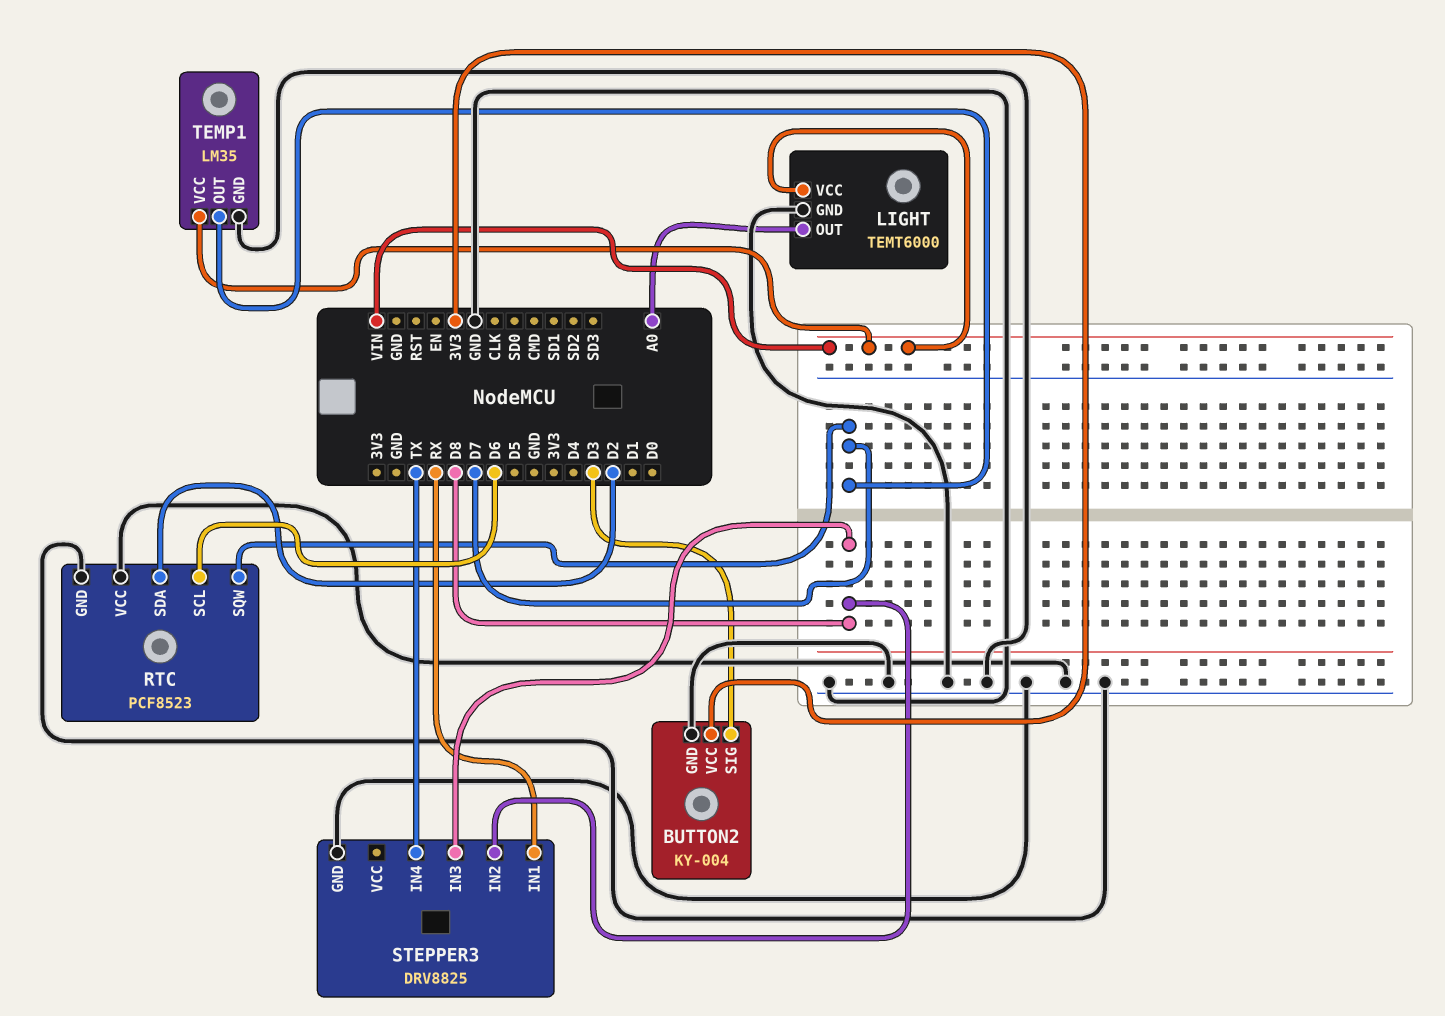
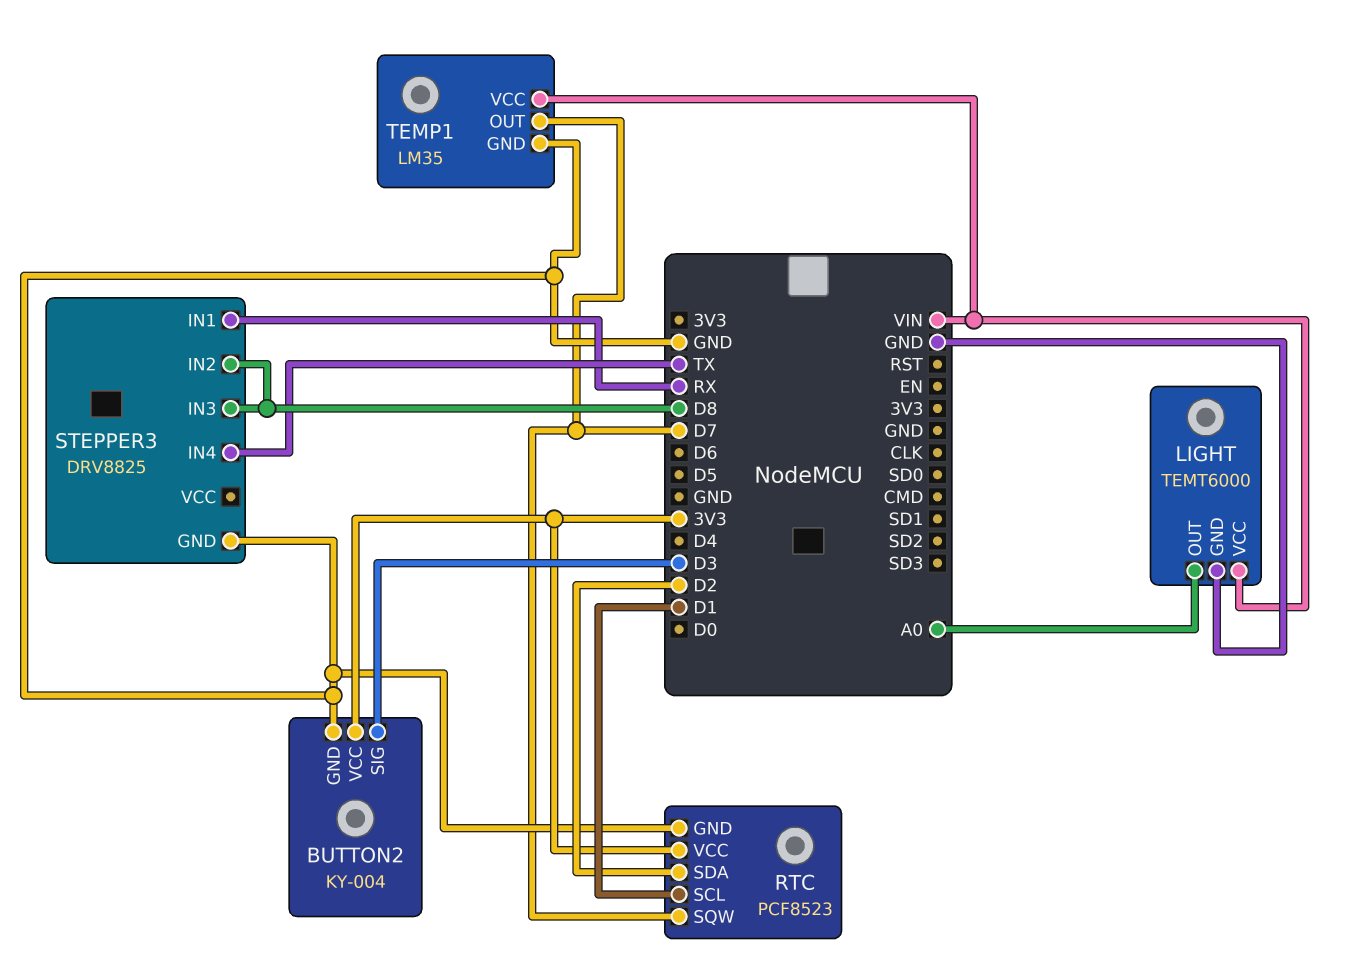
RTC pin SCL: D6 -> D1
RTC pin VCC: GND -> 3V3

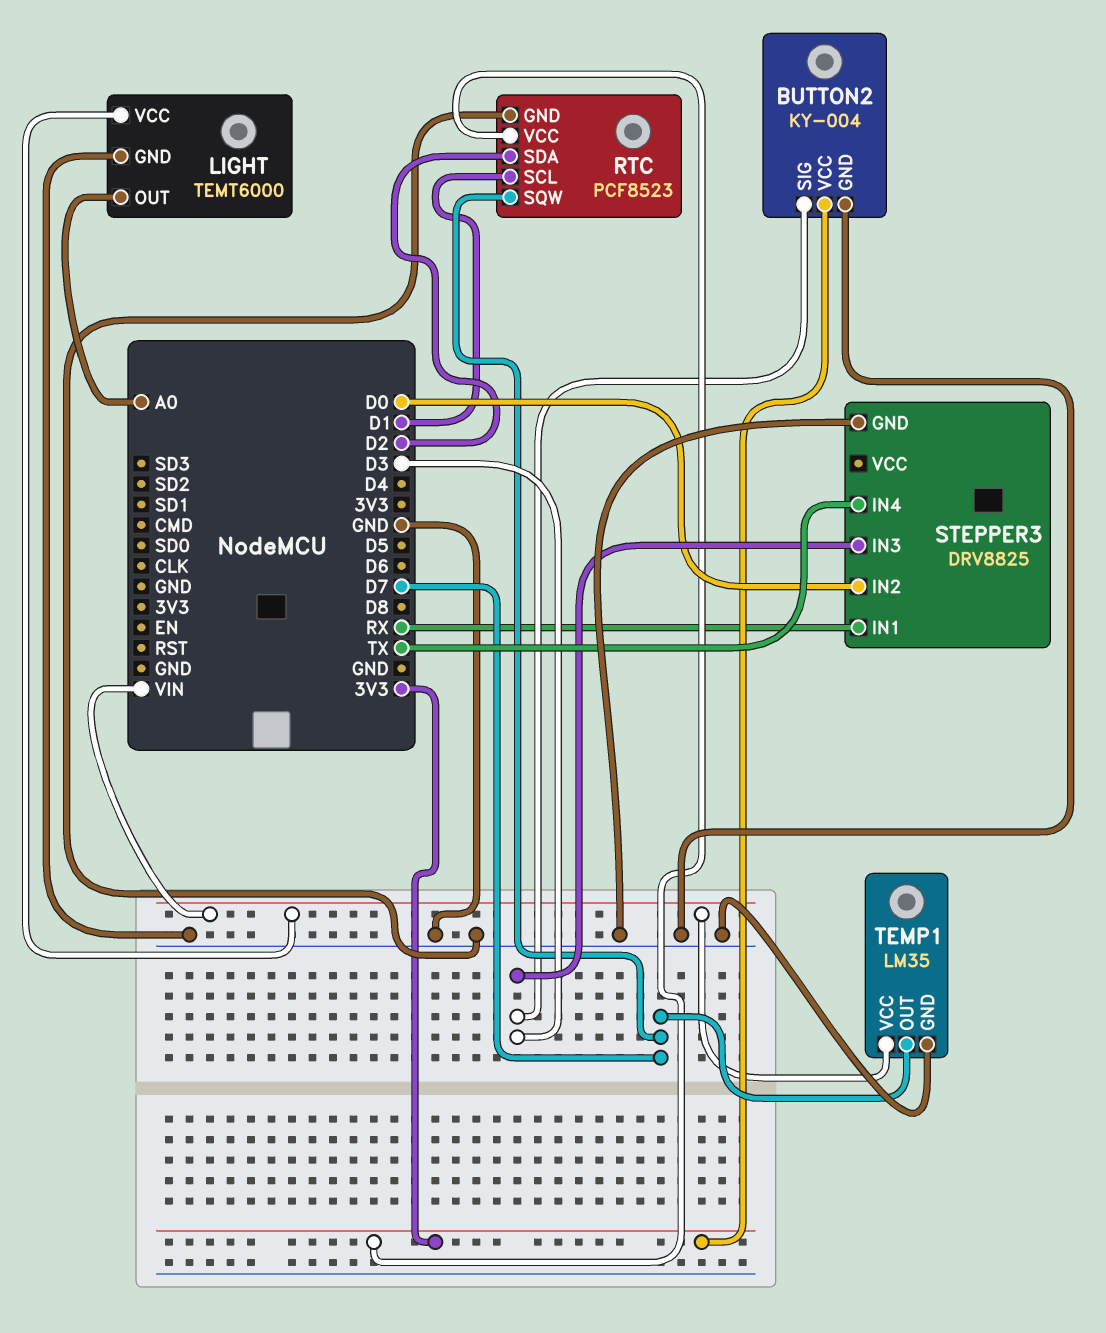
STEPPER3 pin IN2: D8 -> D0
STEPPER3 pin IN3: D8 -> D3

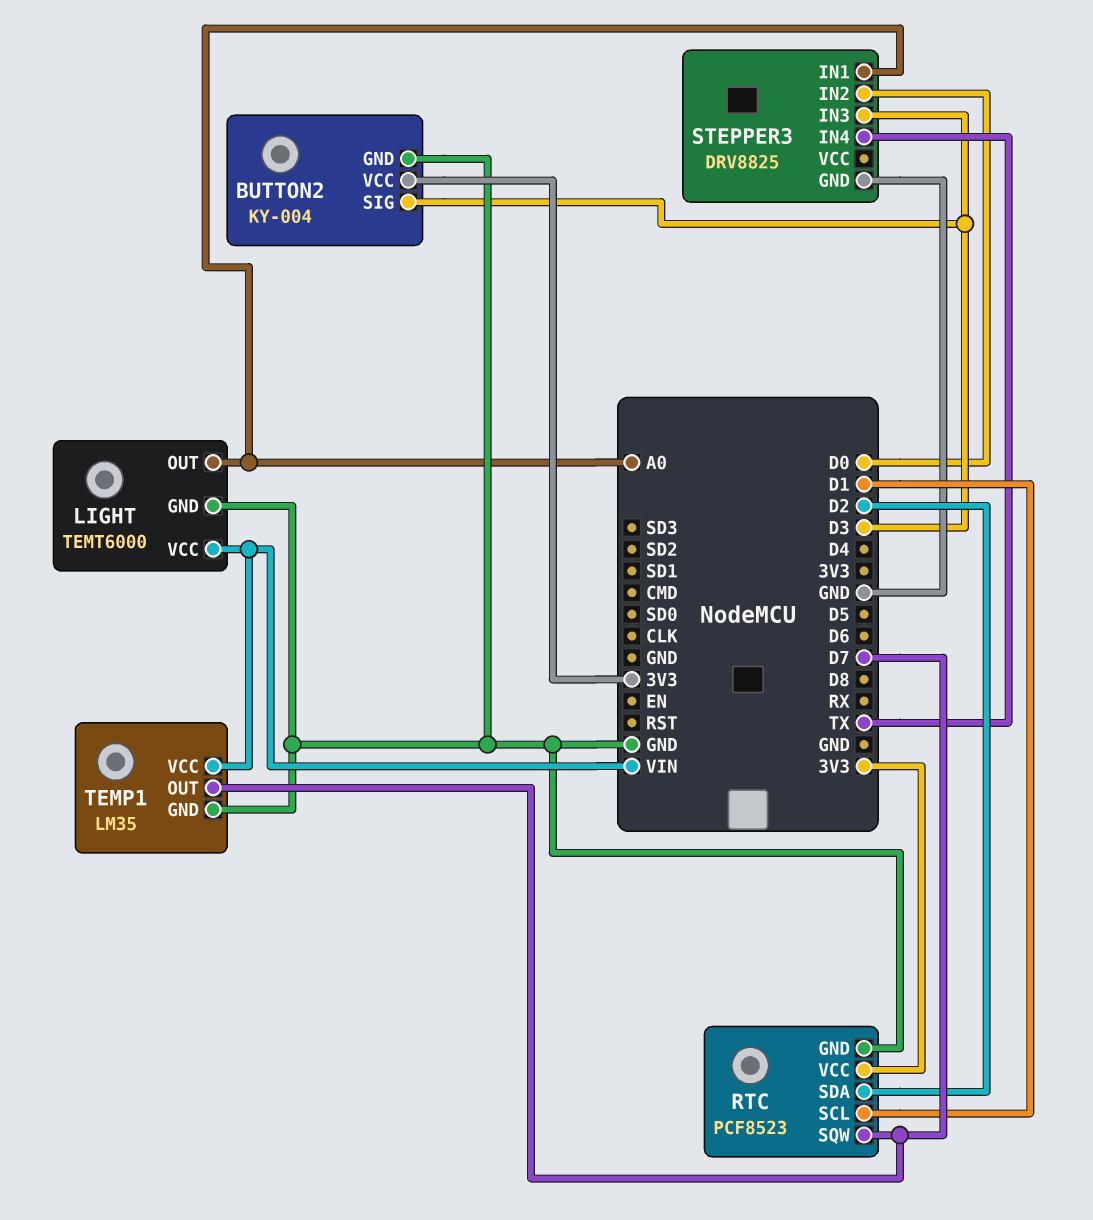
STEPPER3 pin IN1: RX -> A0

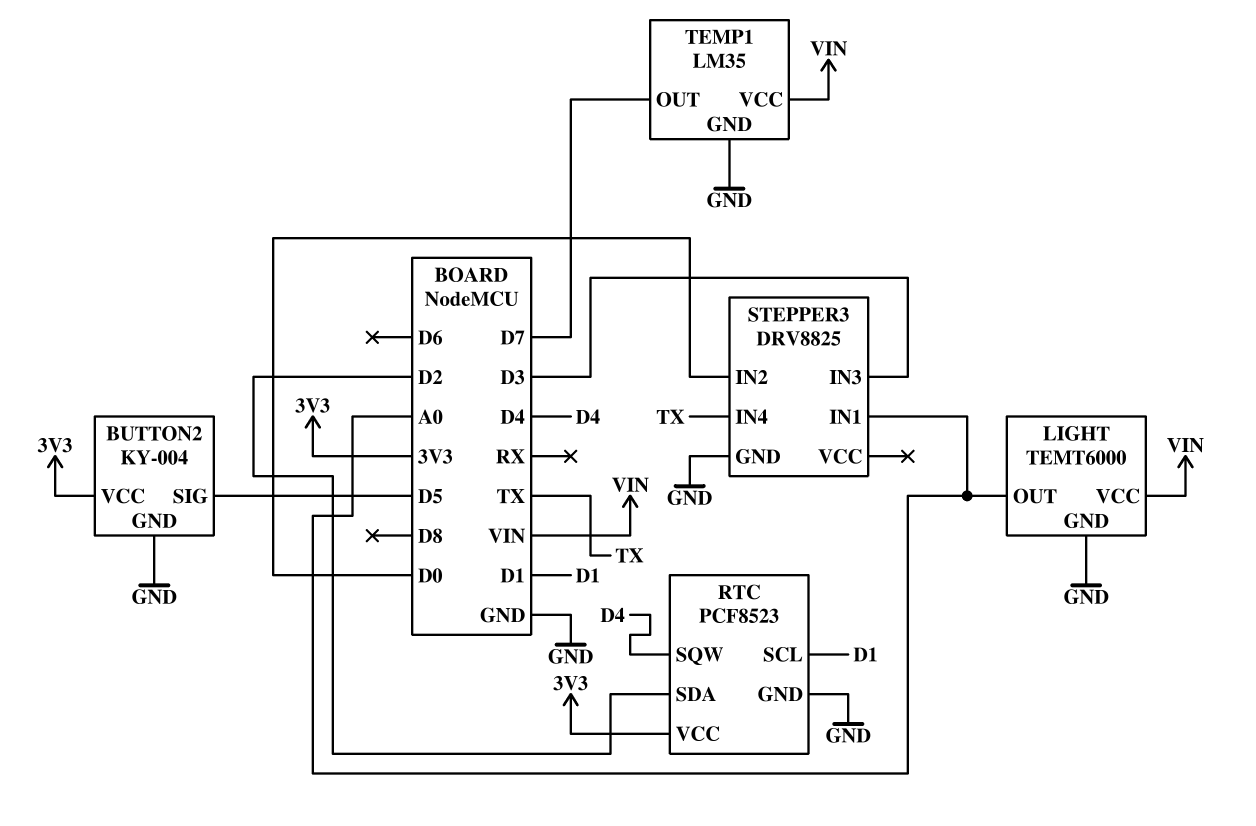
BUTTON2 pin SIG: D3 -> D5
RTC pin SQW: D7 -> D4

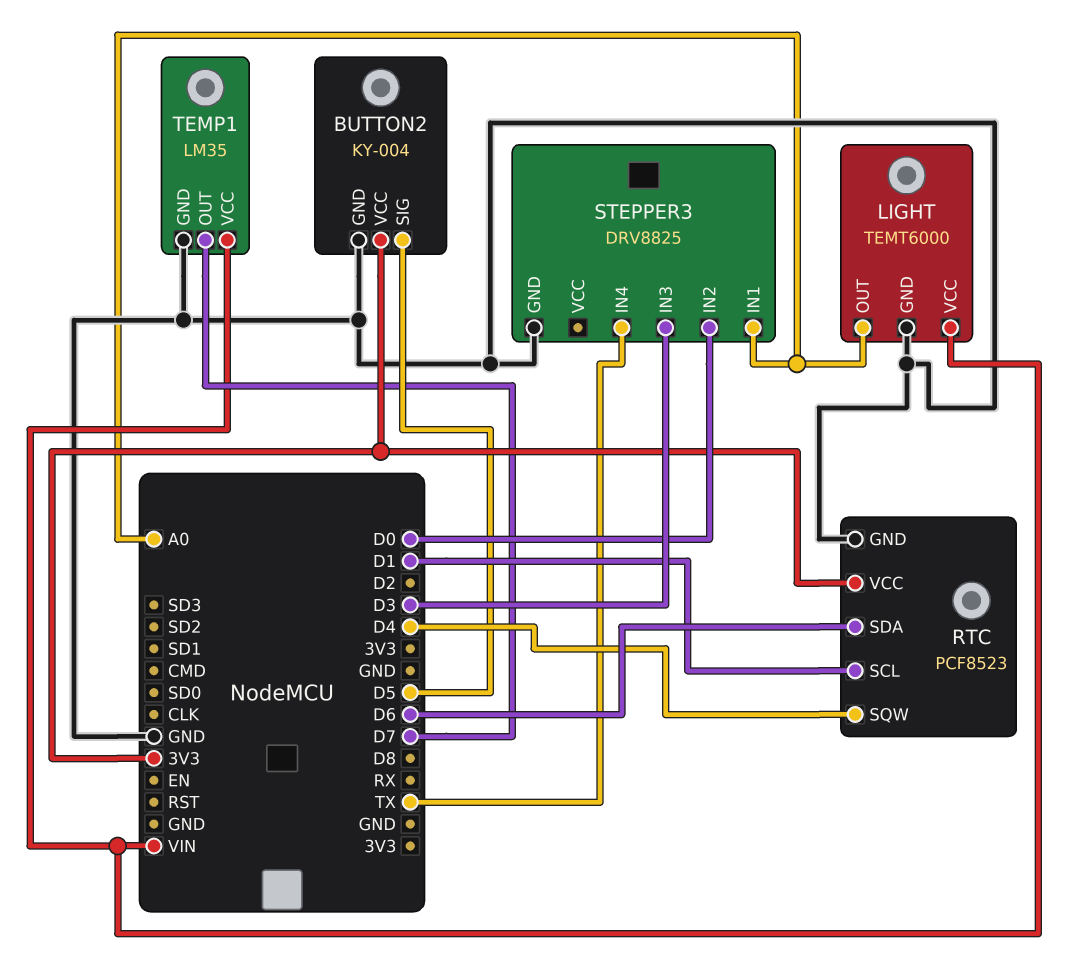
RTC pin SDA: D2 -> D6

